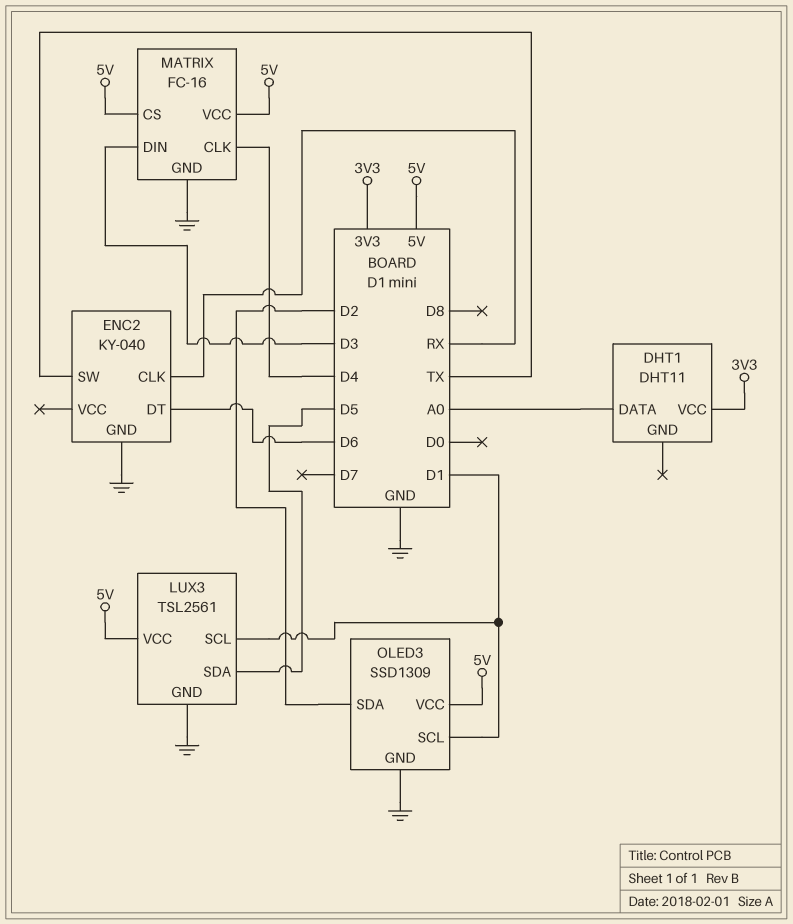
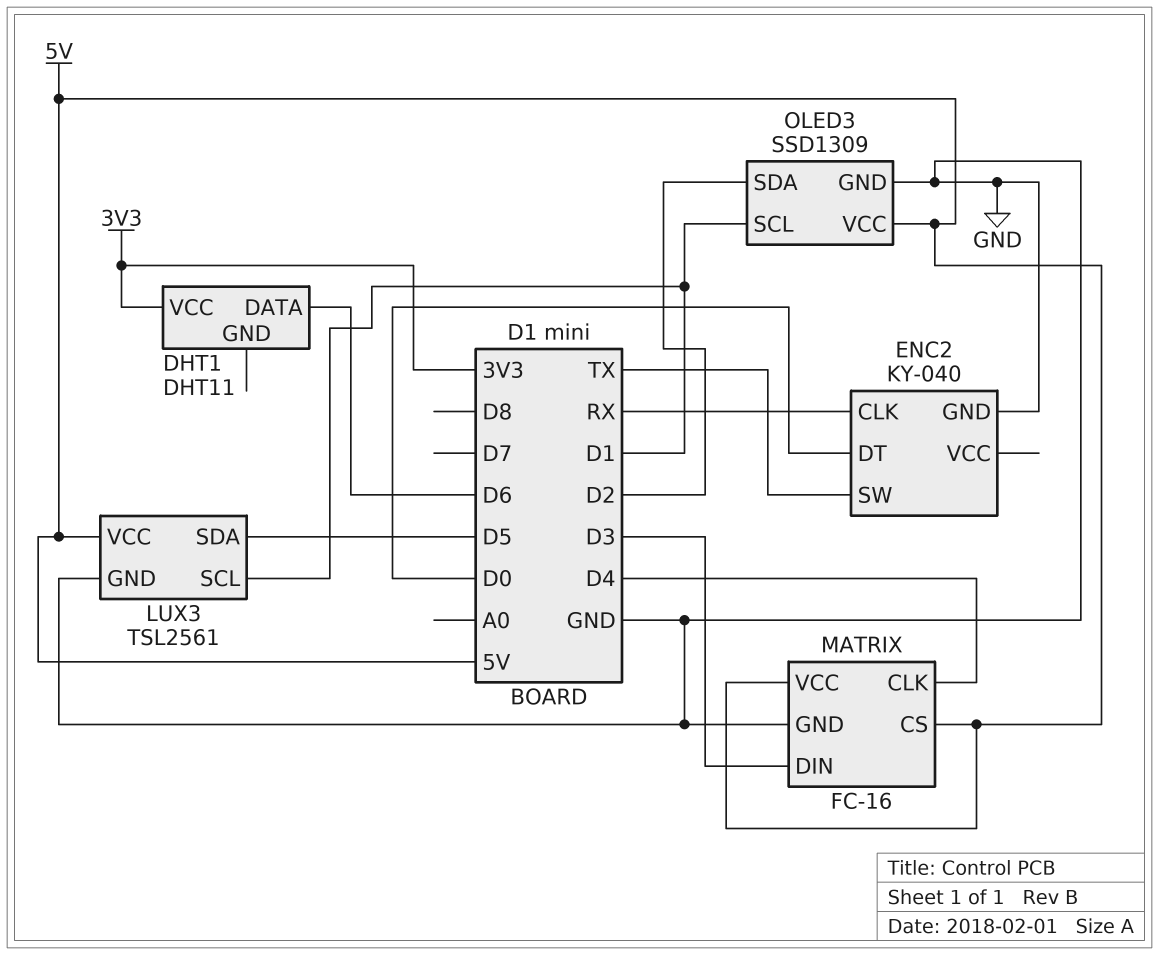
DHT1 pin DATA: A0 -> D6
ENC2 pin DT: D6 -> D0

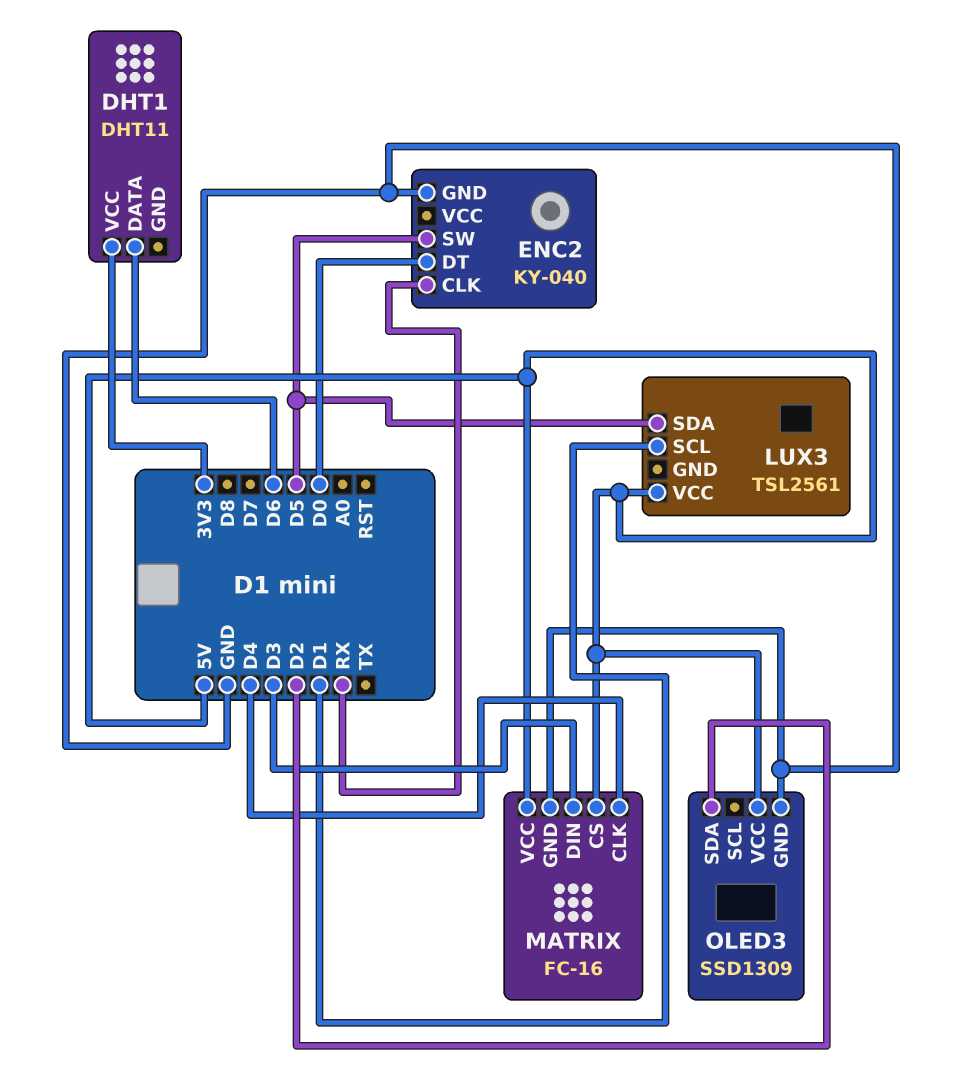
ENC2 pin SW: TX -> D5
LUX3 pin GND: GND -> none
OLED3 pin SCL: D1 -> none

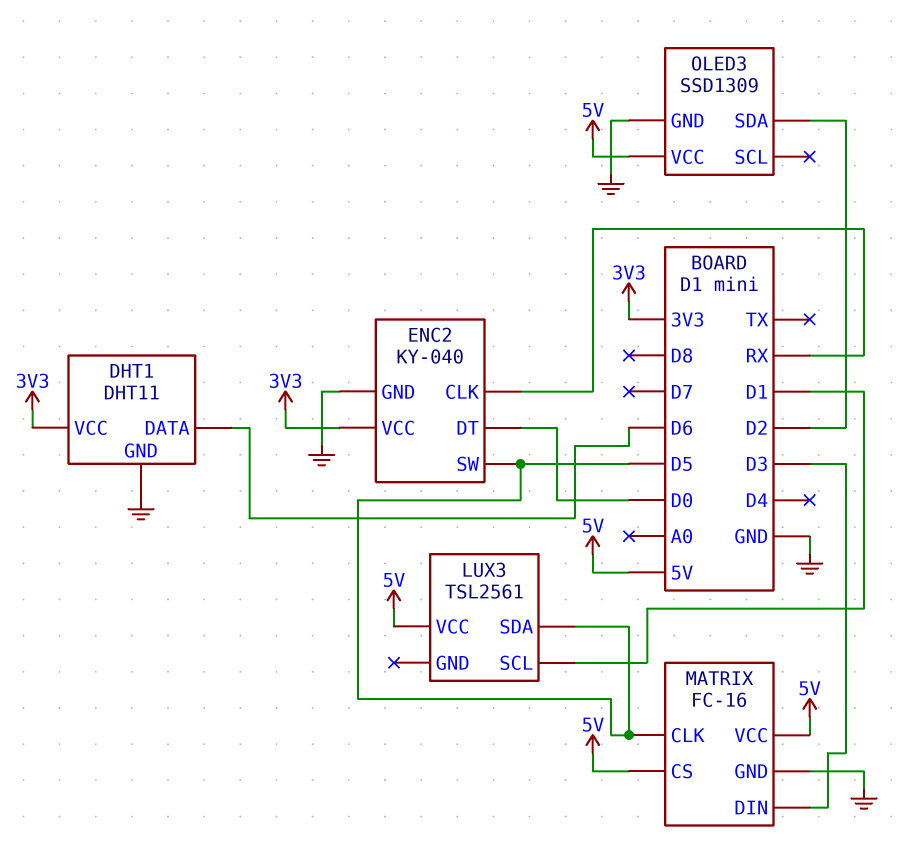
DHT1 pin GND: none -> GND
ENC2 pin VCC: none -> 3V3
MATRIX pin CLK: D4 -> D5

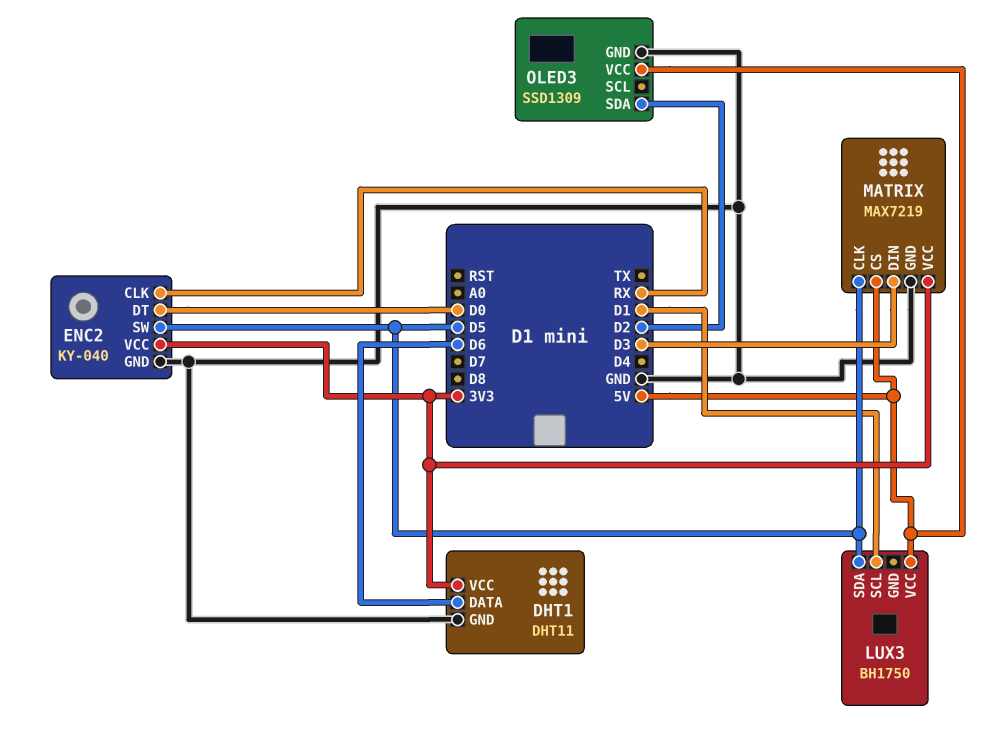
LUX3: TSL2561 -> BH1750
MATRIX: FC-16 -> MAX7219
MATRIX pin VCC: 5V -> 3V3

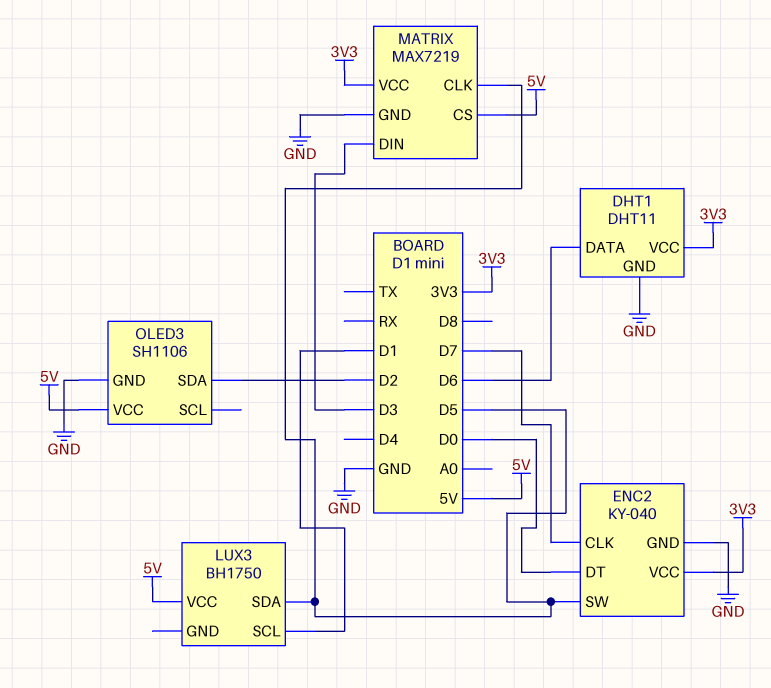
ENC2 pin CLK: RX -> D7
OLED3: SSD1309 -> SH1106

